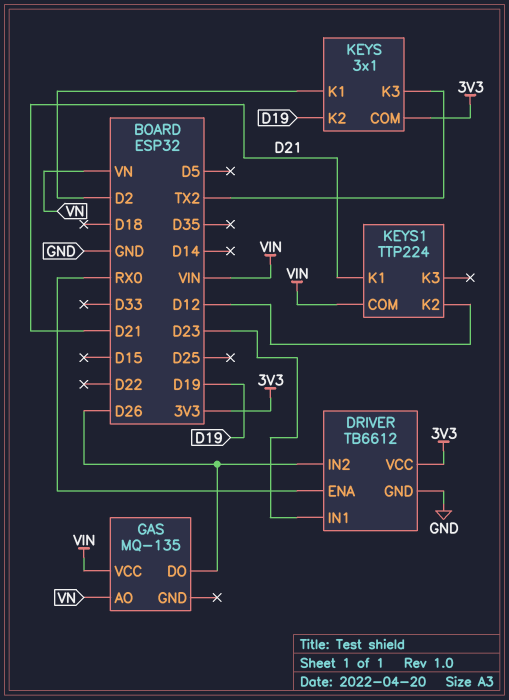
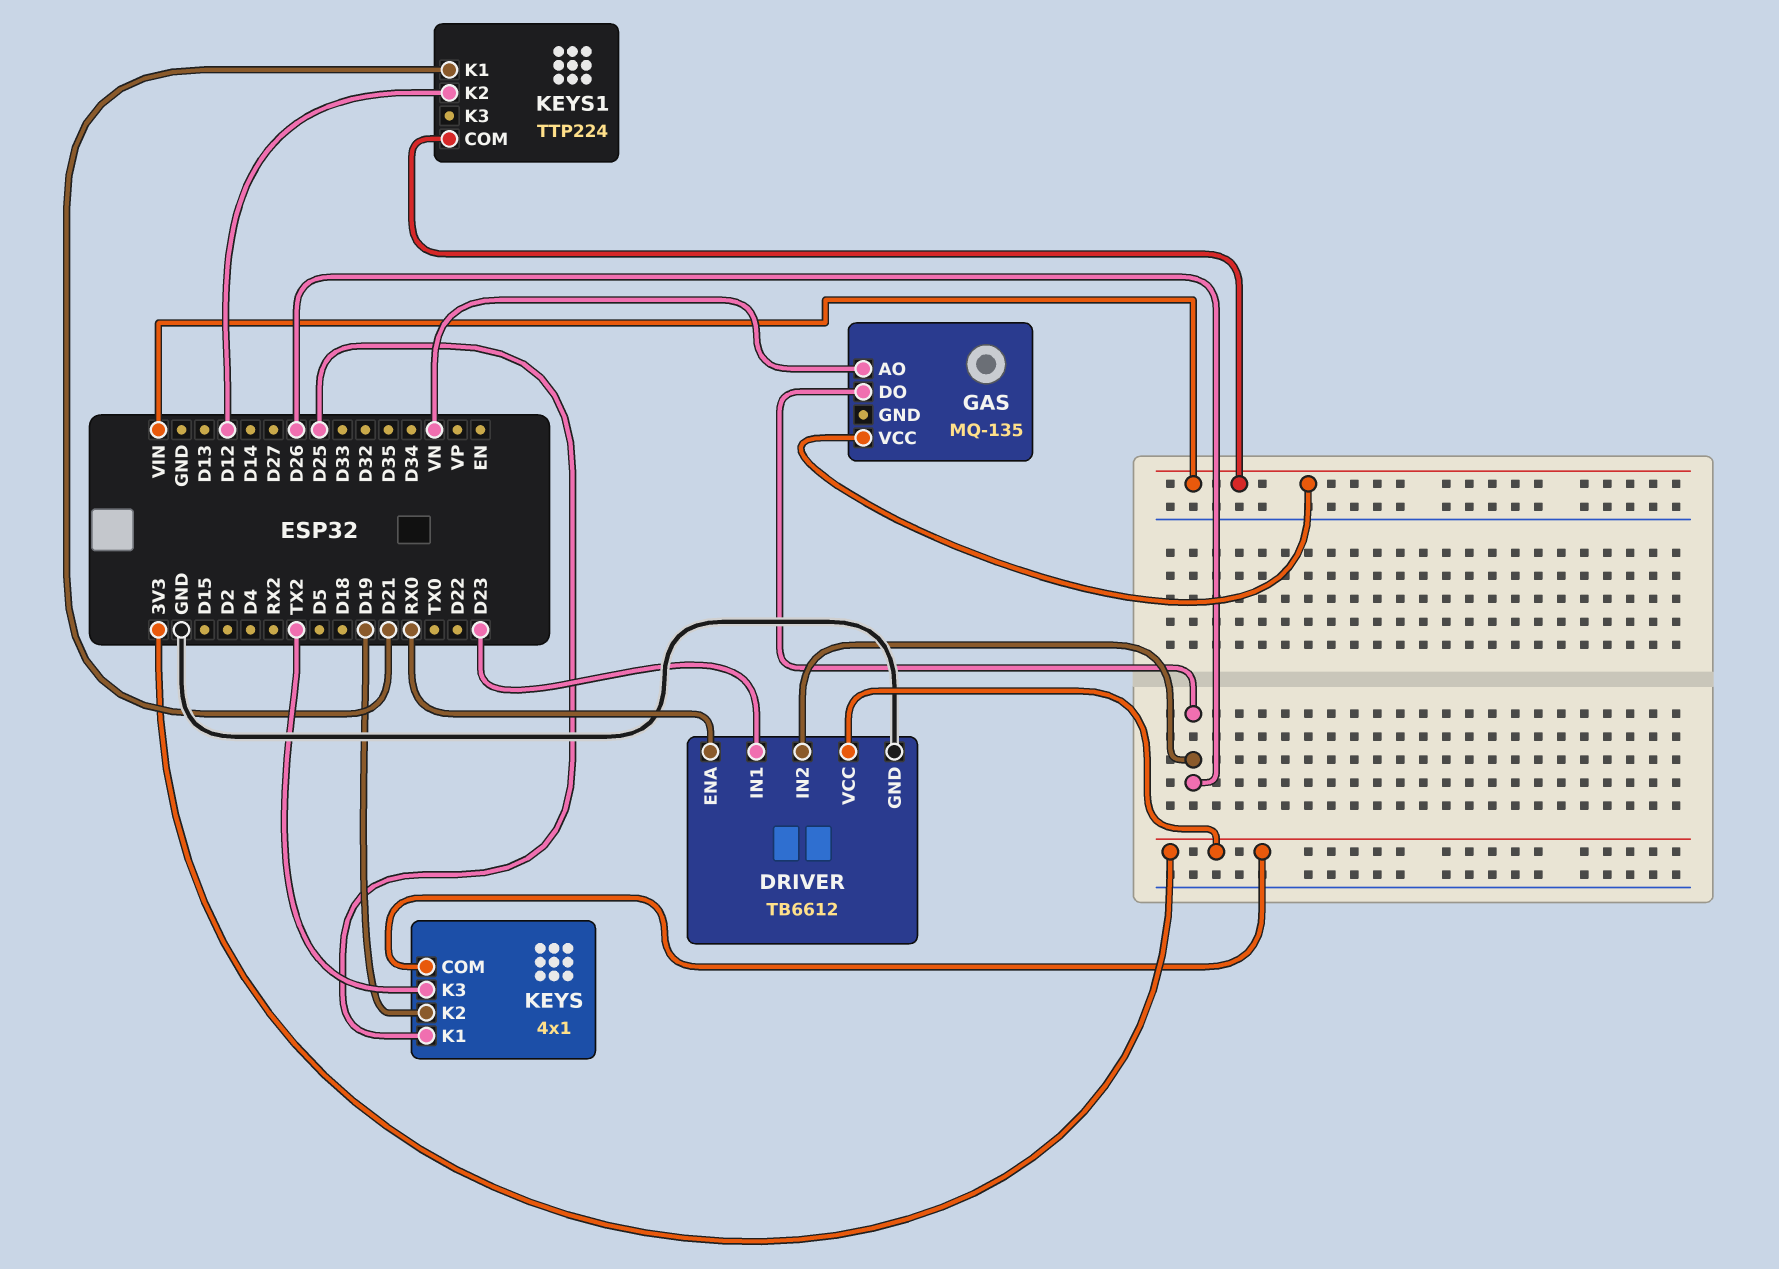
KEYS: 3x1 -> 4x1
KEYS pin K1: D2 -> D25

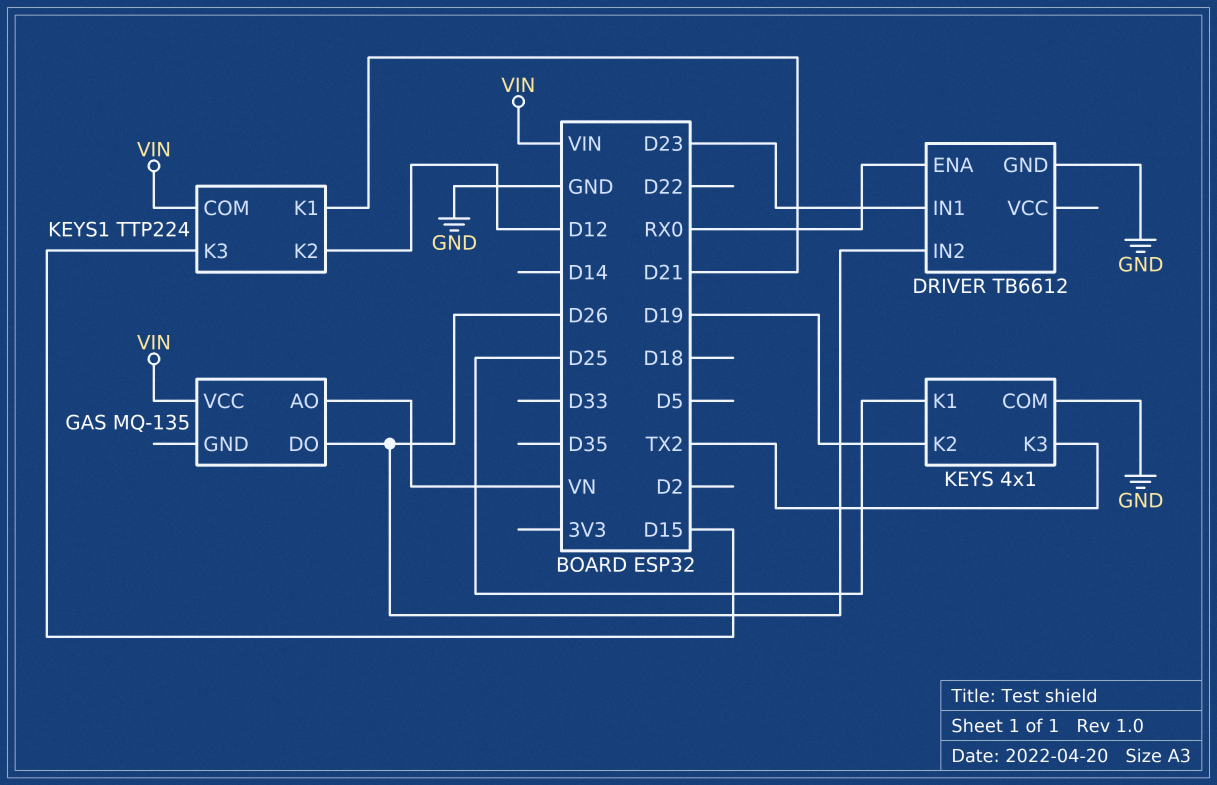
DRIVER pin VCC: 3V3 -> none
KEYS pin COM: 3V3 -> GND
KEYS1 pin K3: none -> D15

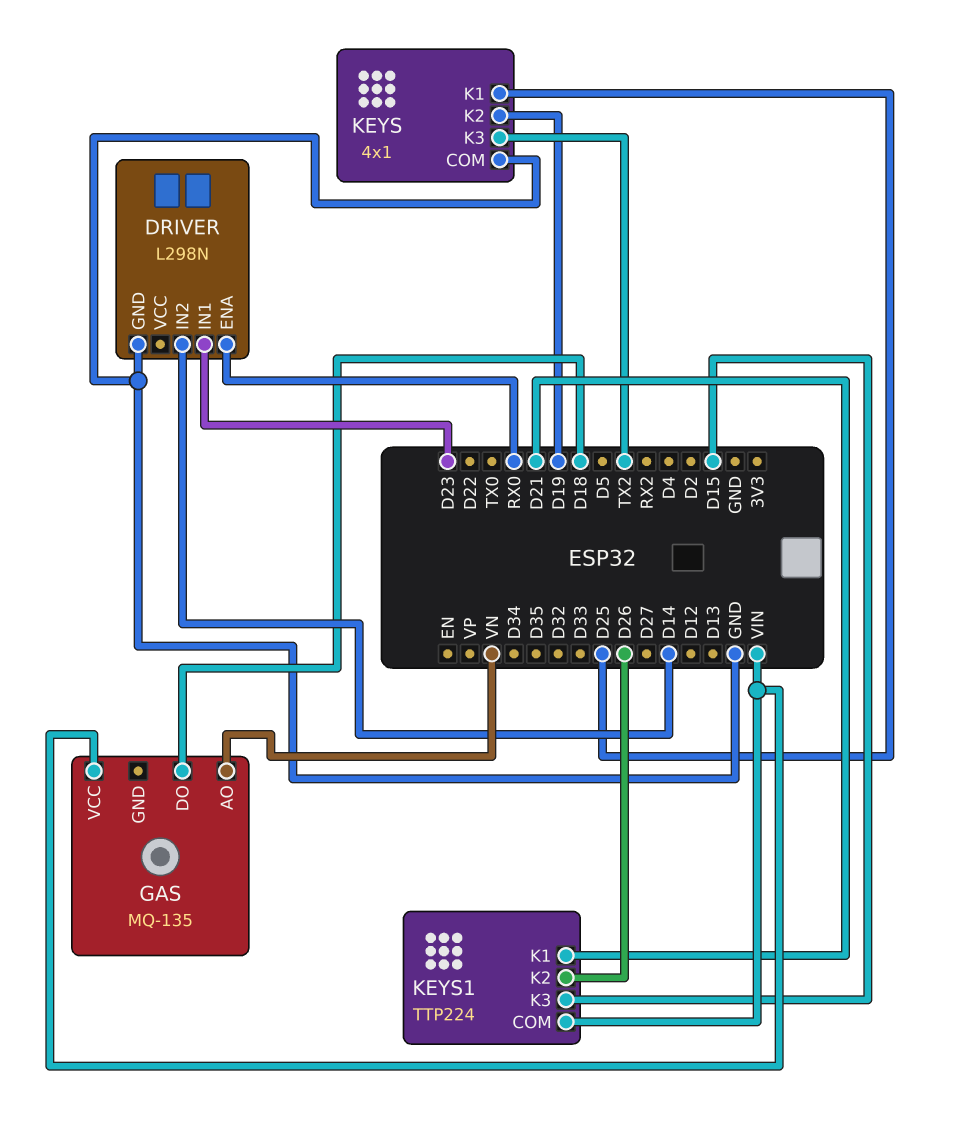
DRIVER: TB6612 -> L298N
DRIVER pin IN2: D26 -> D14
GAS pin DO: D26 -> D18
KEYS1 pin K2: D12 -> D26

